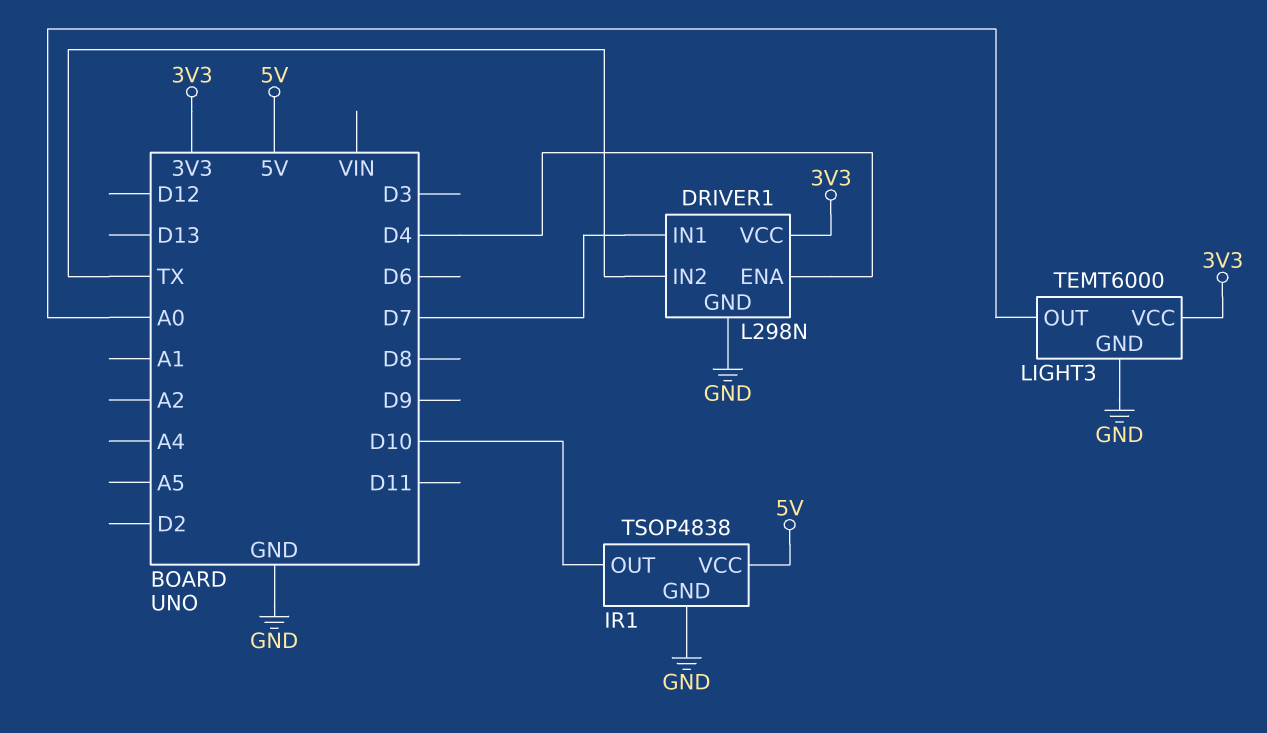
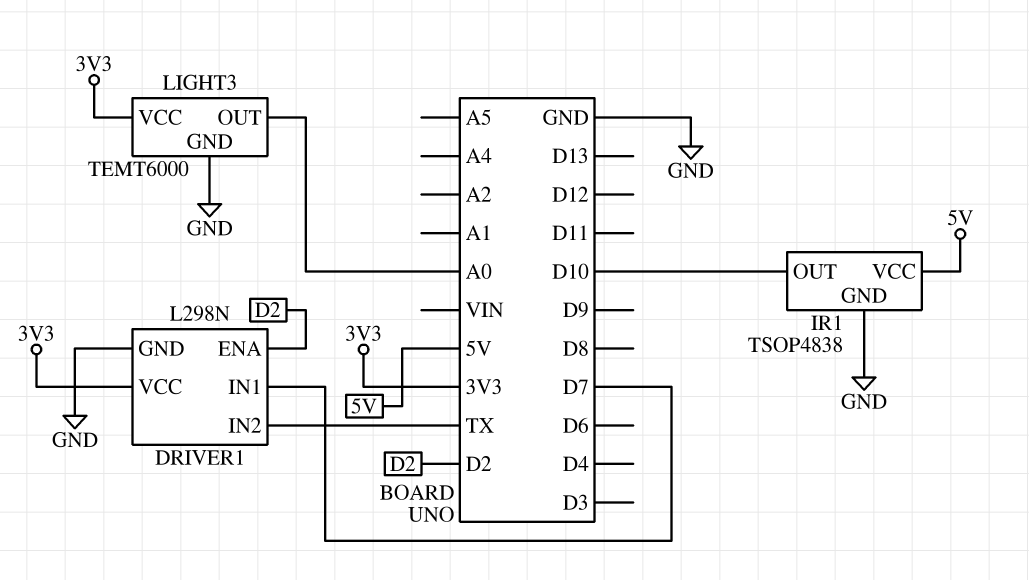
DRIVER1 pin ENA: D4 -> D2

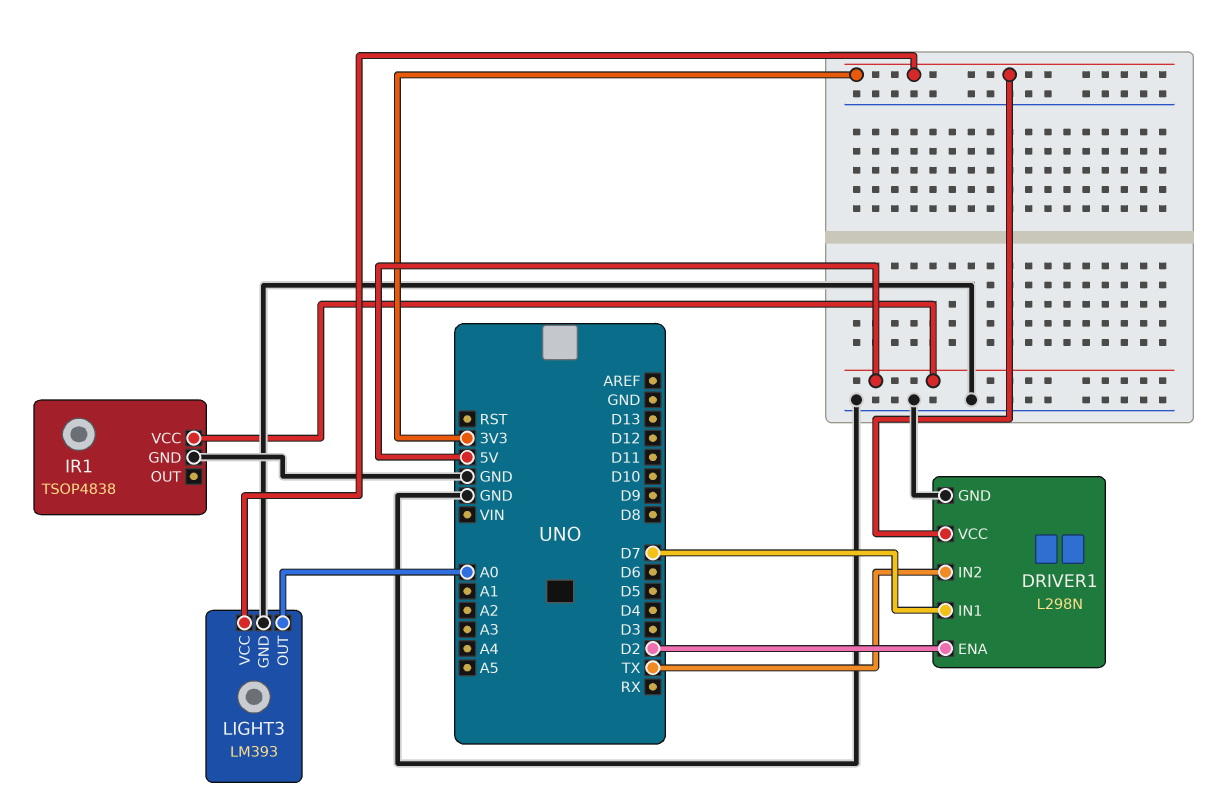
IR1 pin OUT: D10 -> none
LIGHT3: TEMT6000 -> LM393

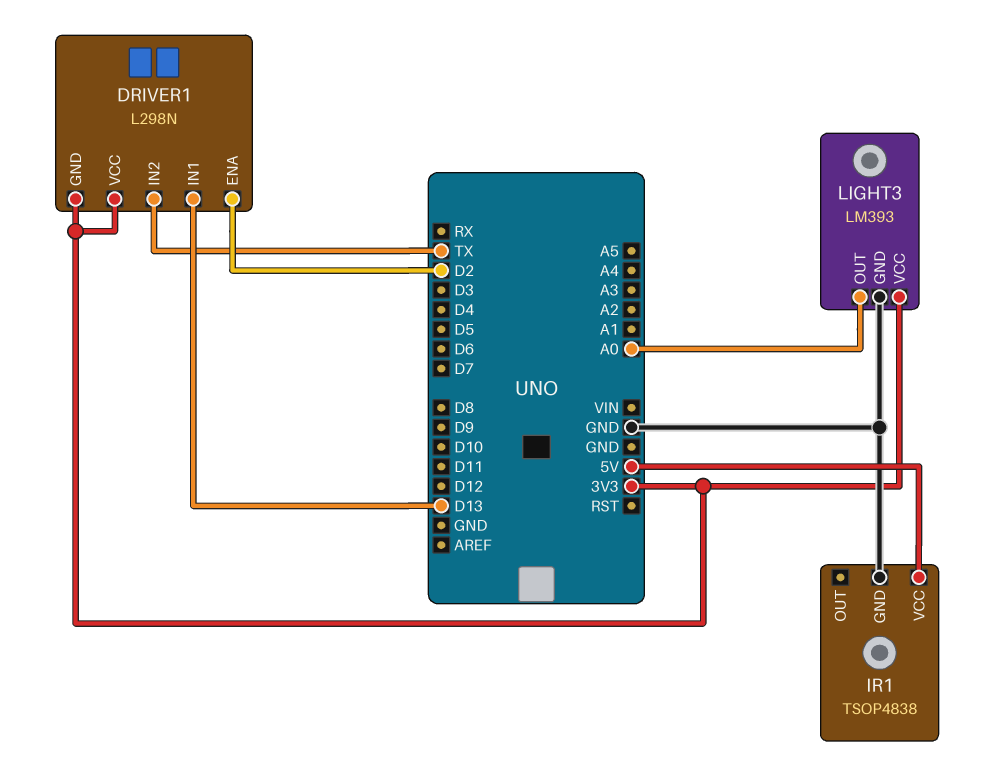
DRIVER1 pin GND: GND -> 3V3
DRIVER1 pin IN1: D7 -> D13

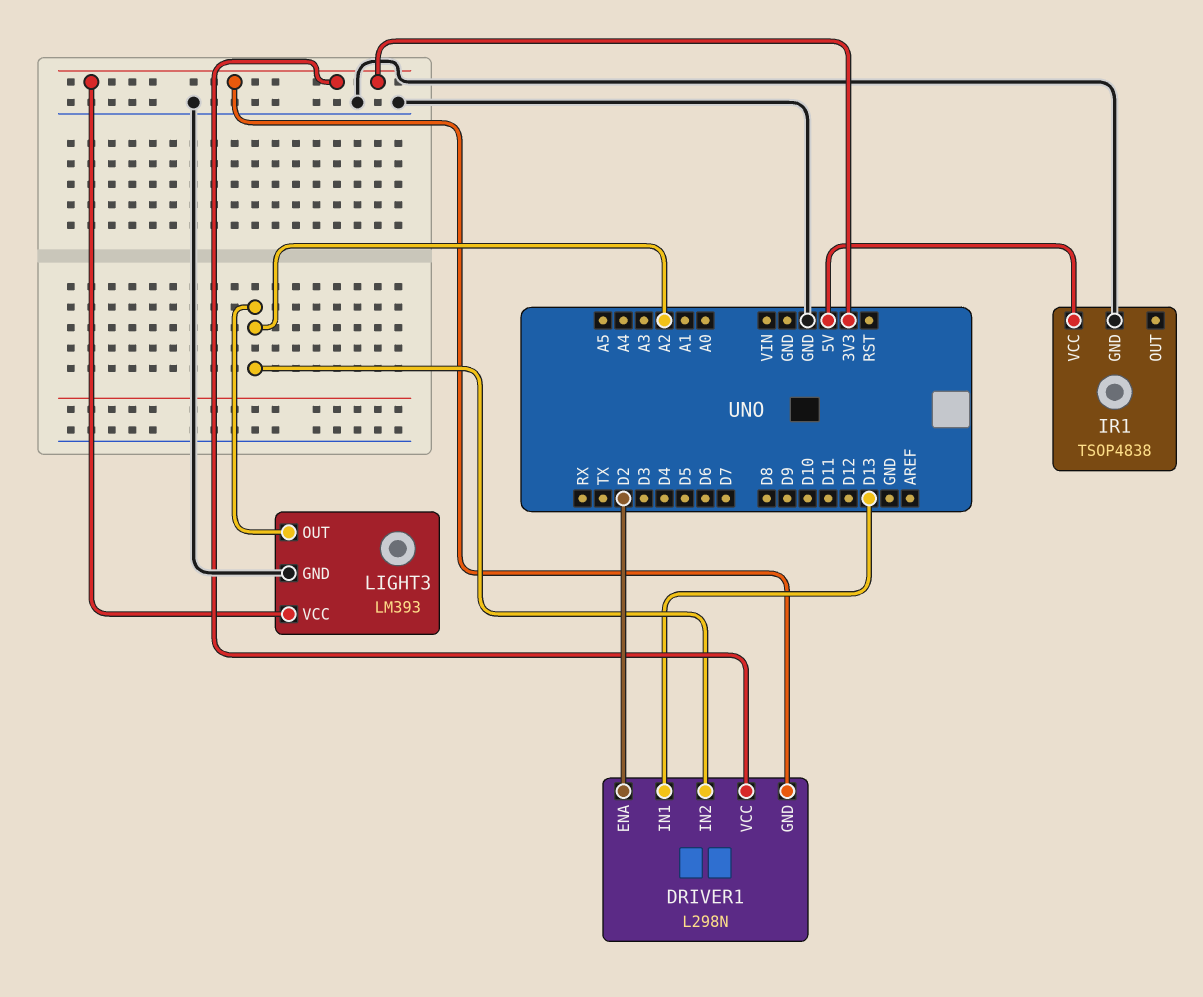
DRIVER1 pin IN2: TX -> A2
LIGHT3 pin OUT: A0 -> A2

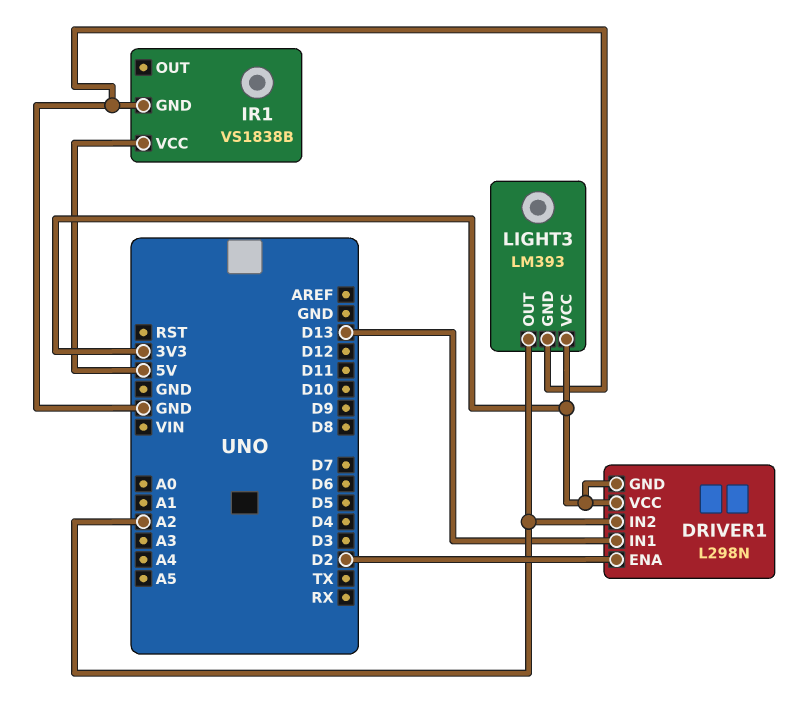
IR1: TSOP4838 -> VS1838B

